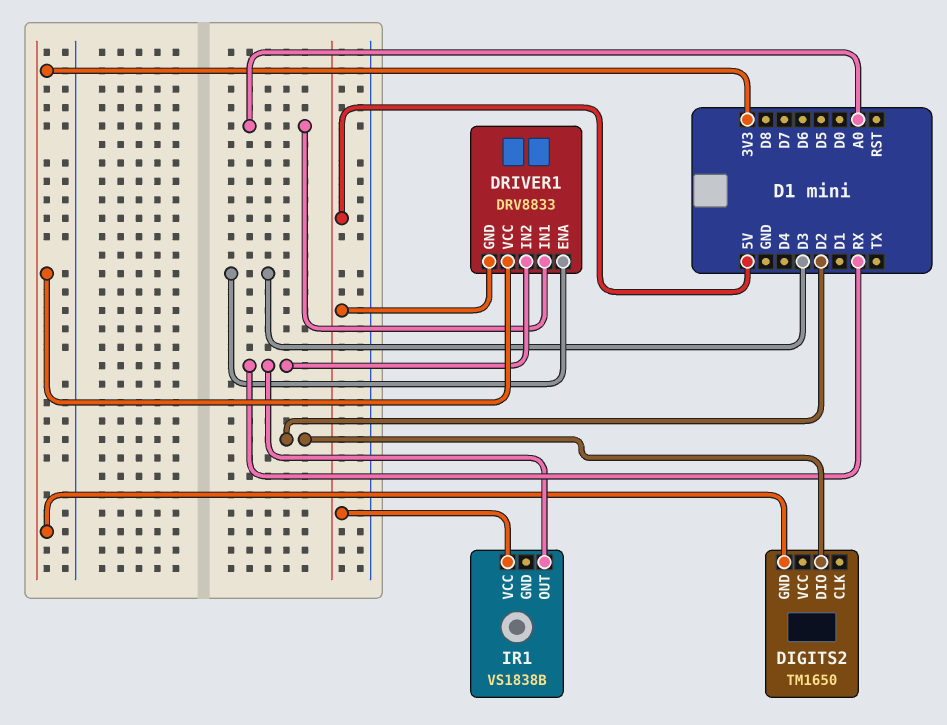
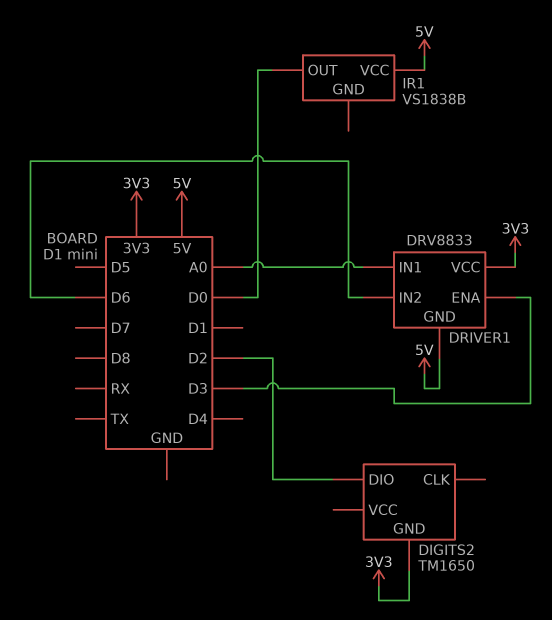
DRIVER1 pin IN2: RX -> D6
IR1 pin OUT: RX -> D0

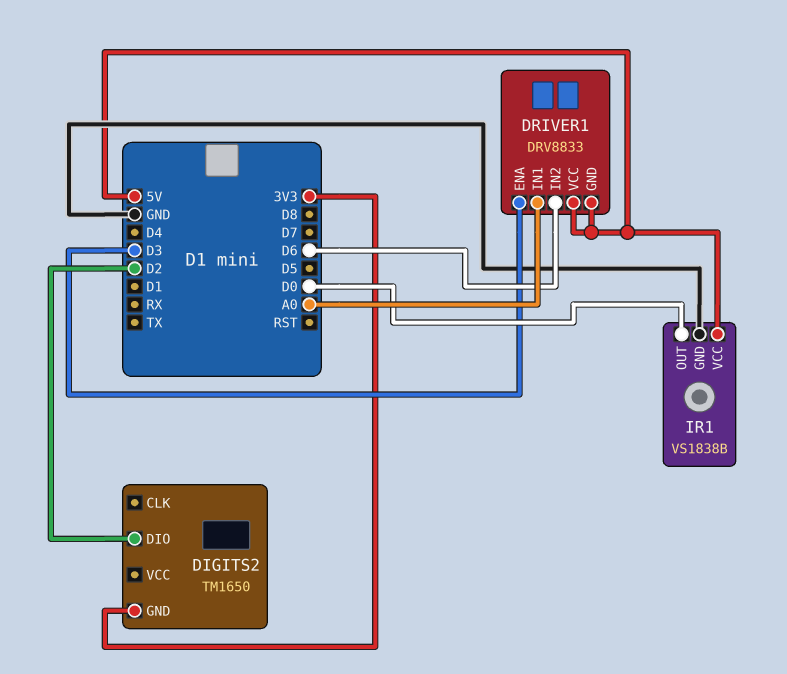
DRIVER1 pin VCC: 3V3 -> 5V
IR1 pin GND: none -> GND

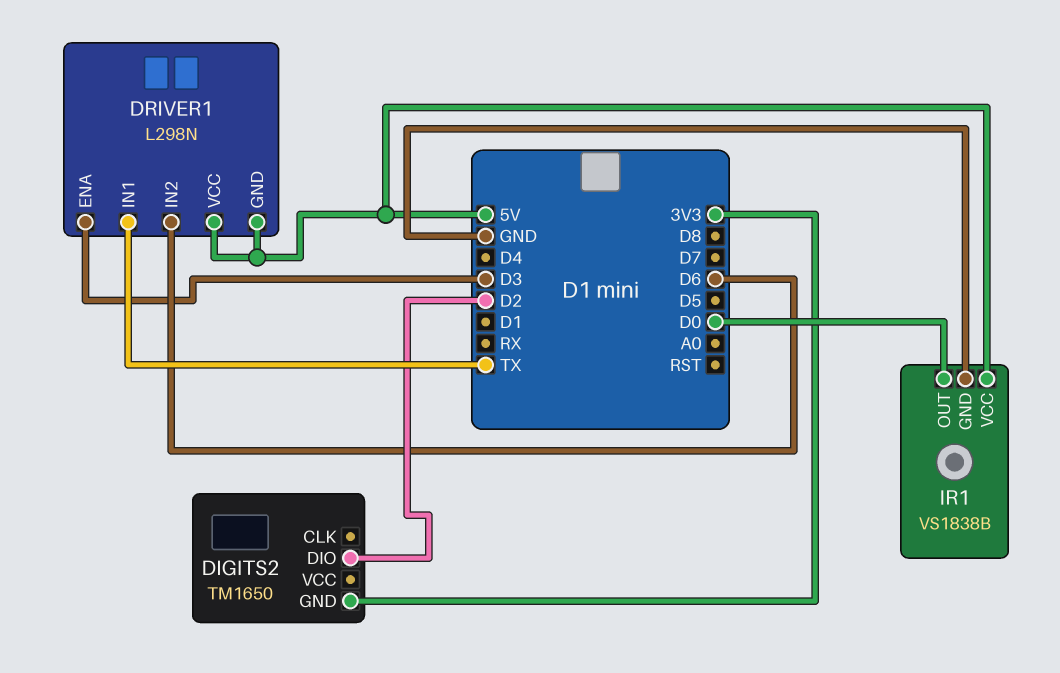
DRIVER1: DRV8833 -> L298N
DRIVER1 pin IN1: A0 -> TX

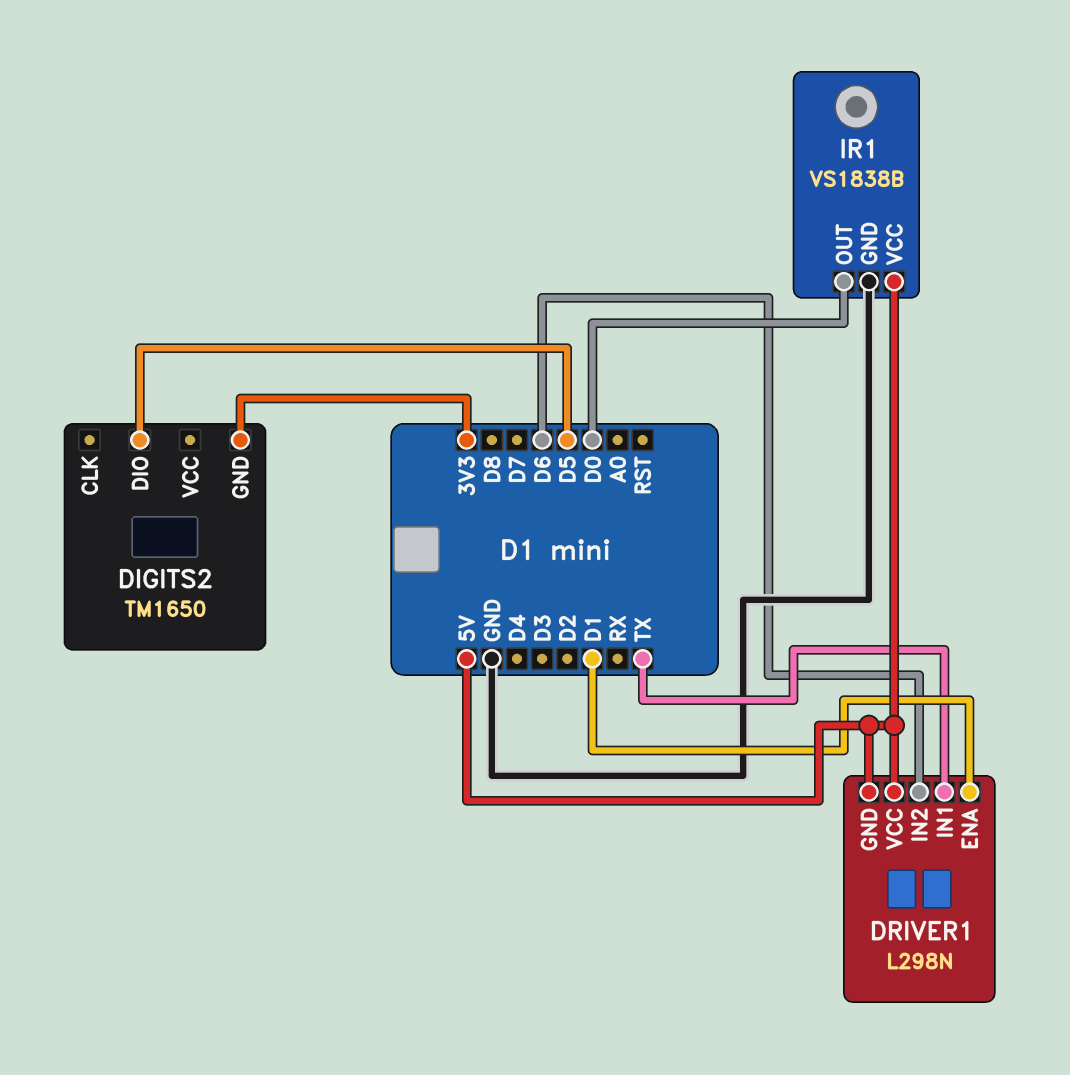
DIGITS2 pin DIO: D2 -> D5
DRIVER1 pin ENA: D3 -> D1

